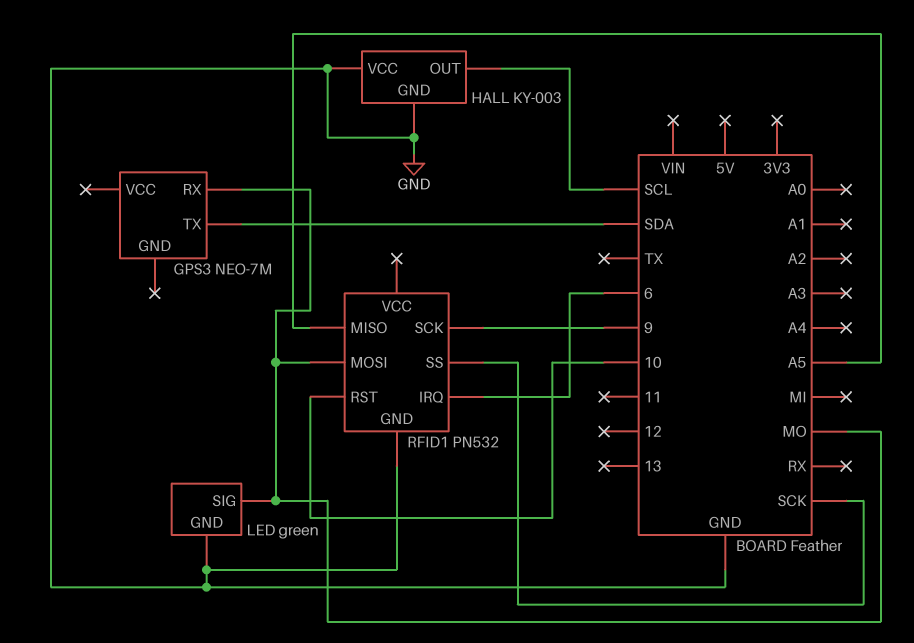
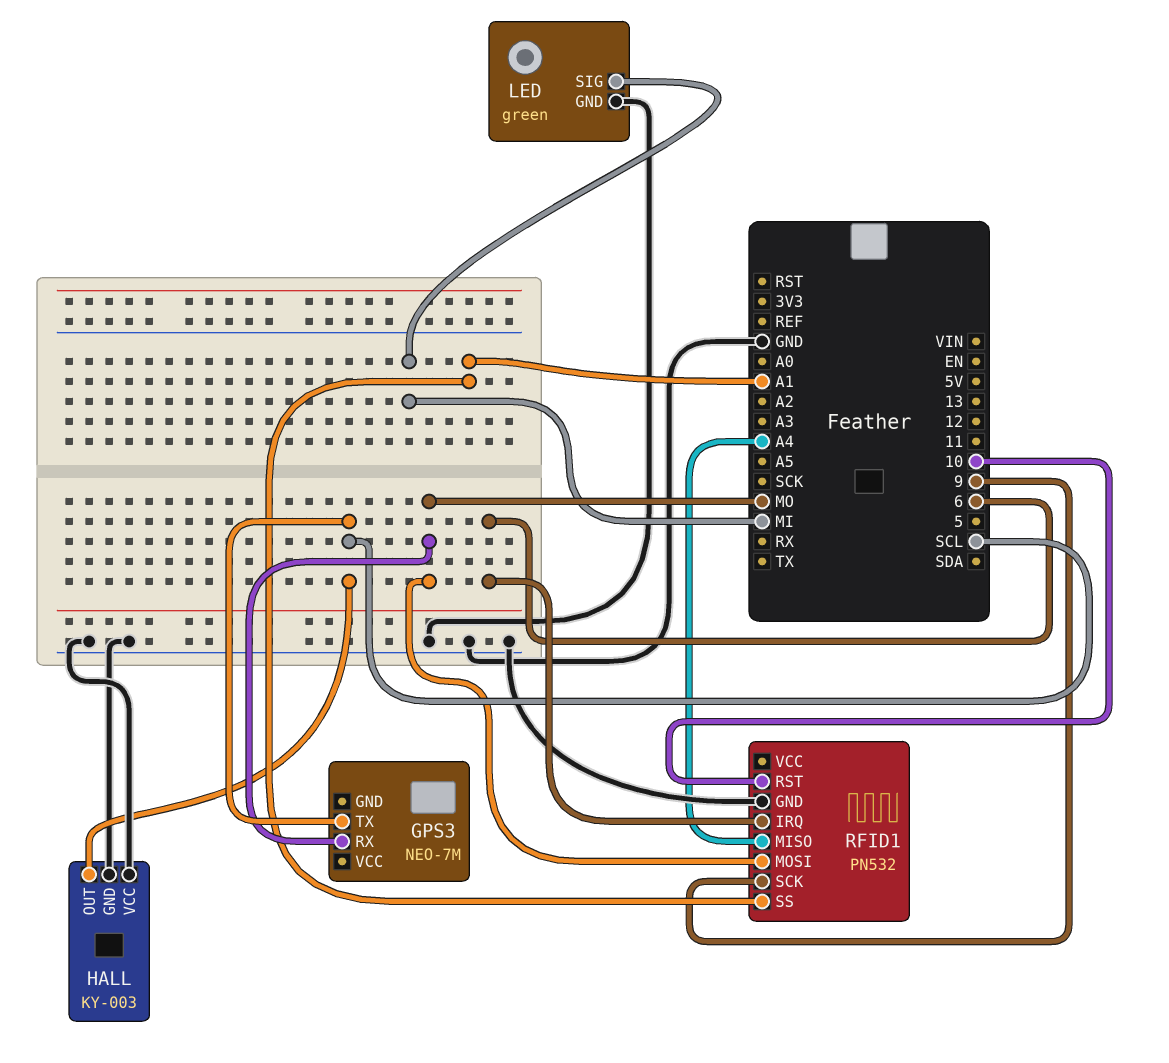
GPS3 pin TX: SDA -> SCL
LED pin SIG: MO -> MI
RFID1 pin MISO: A5 -> A4
RFID1 pin SS: SCK -> A1

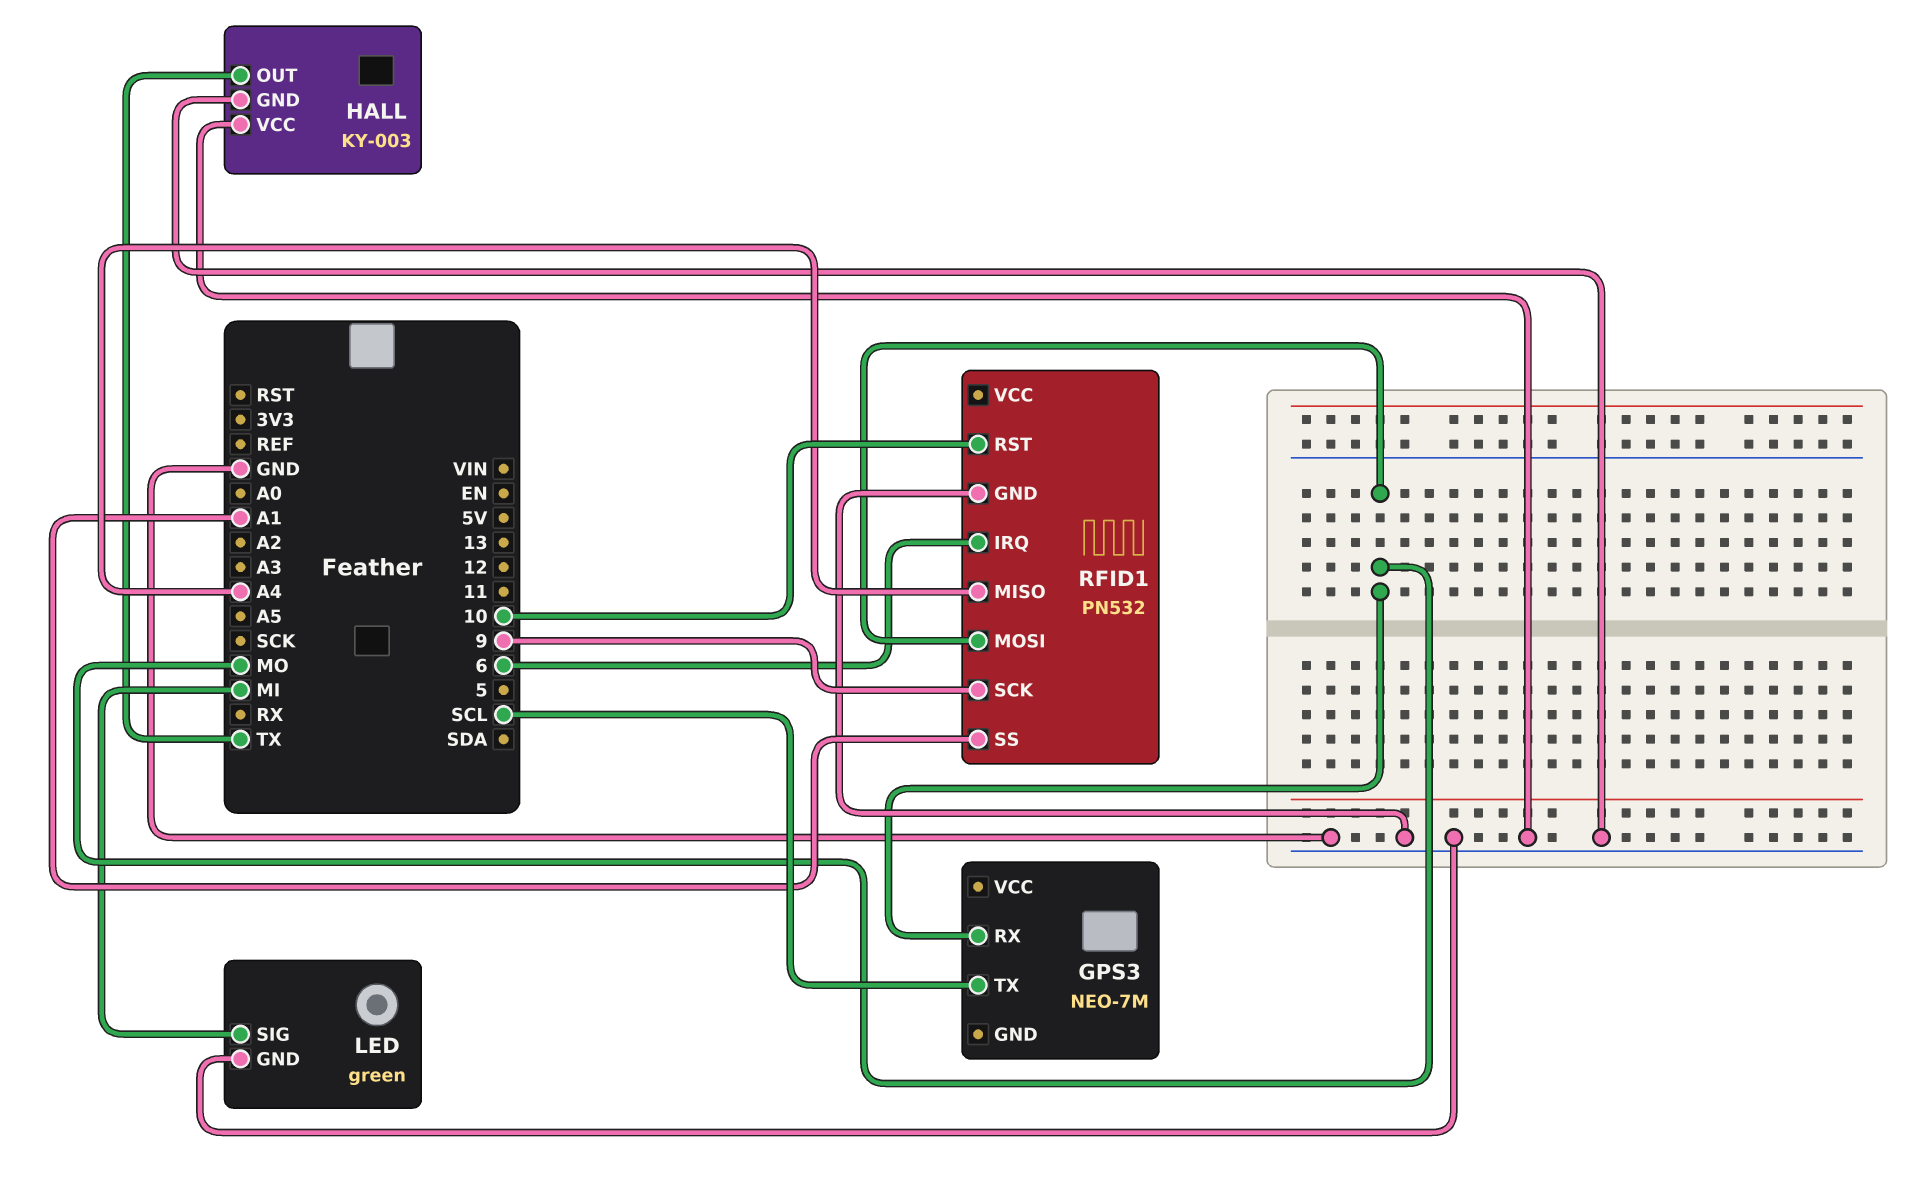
HALL pin OUT: SCL -> TX

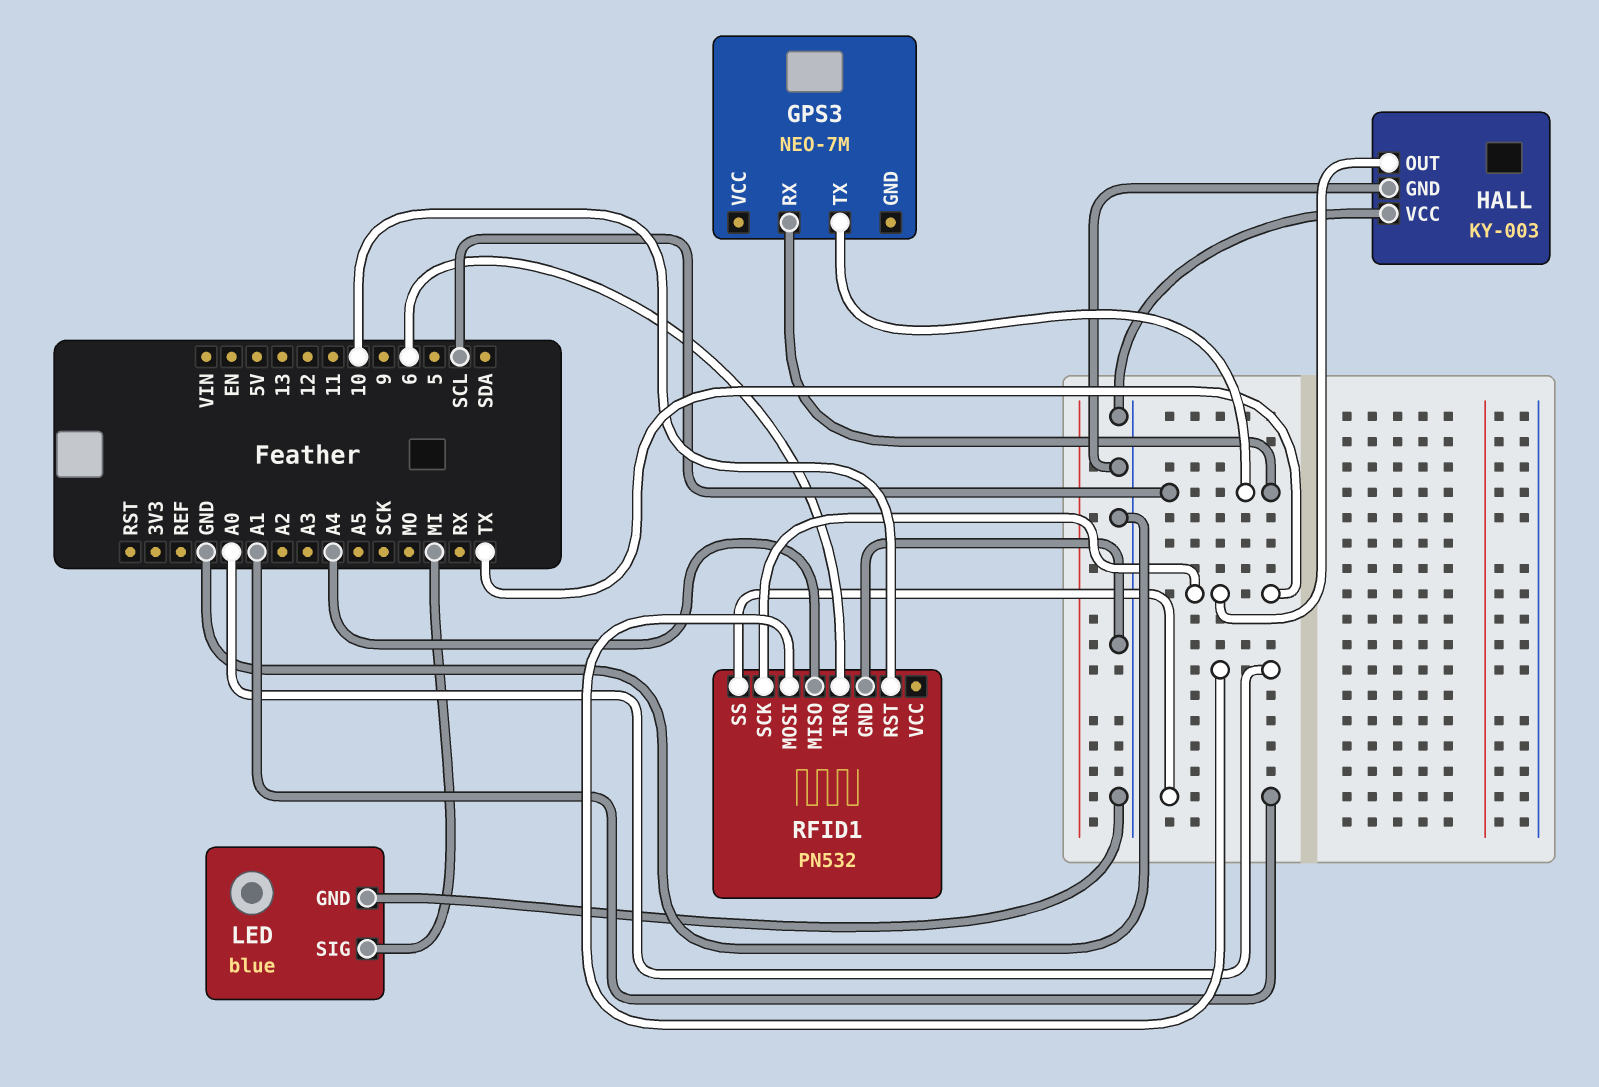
GPS3 pin RX: MO -> SCL
LED: green -> blue
RFID1 pin MOSI: MO -> A0
RFID1 pin SCK: 9 -> TX

